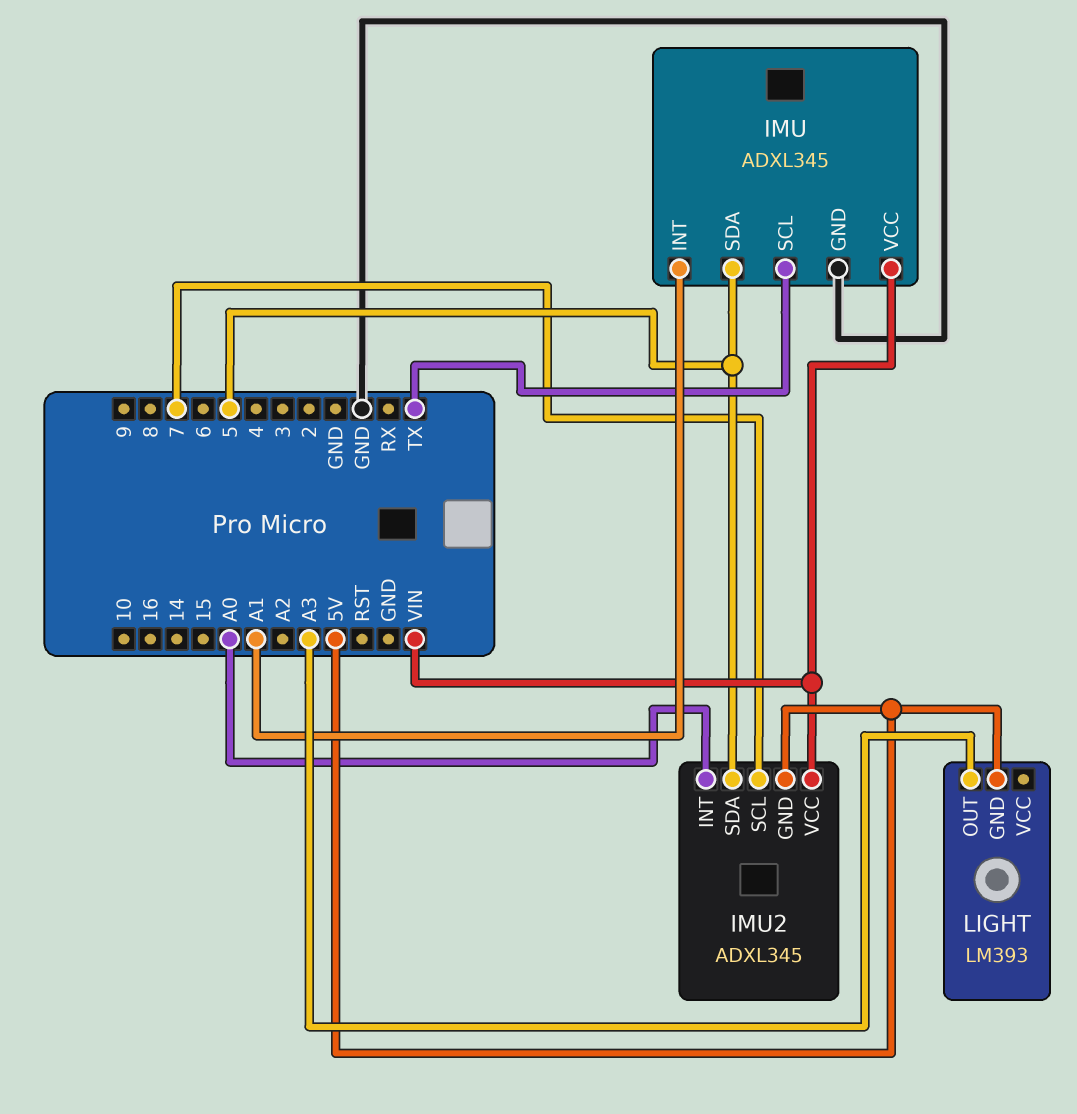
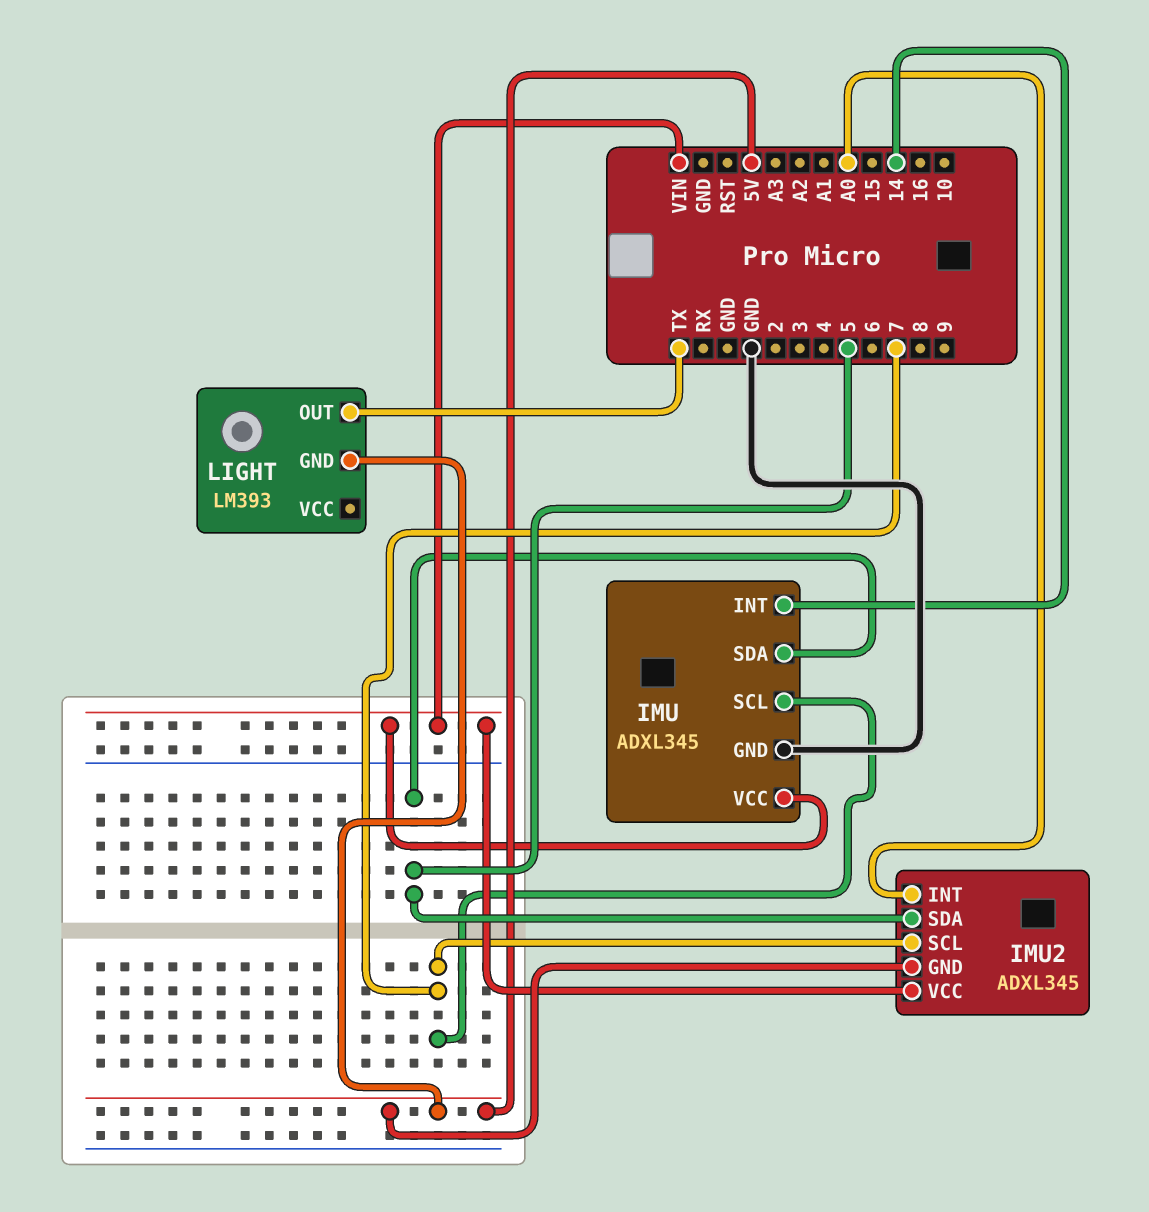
IMU pin INT: A1 -> 14
IMU pin SCL: TX -> 7
LIGHT pin OUT: A3 -> TX

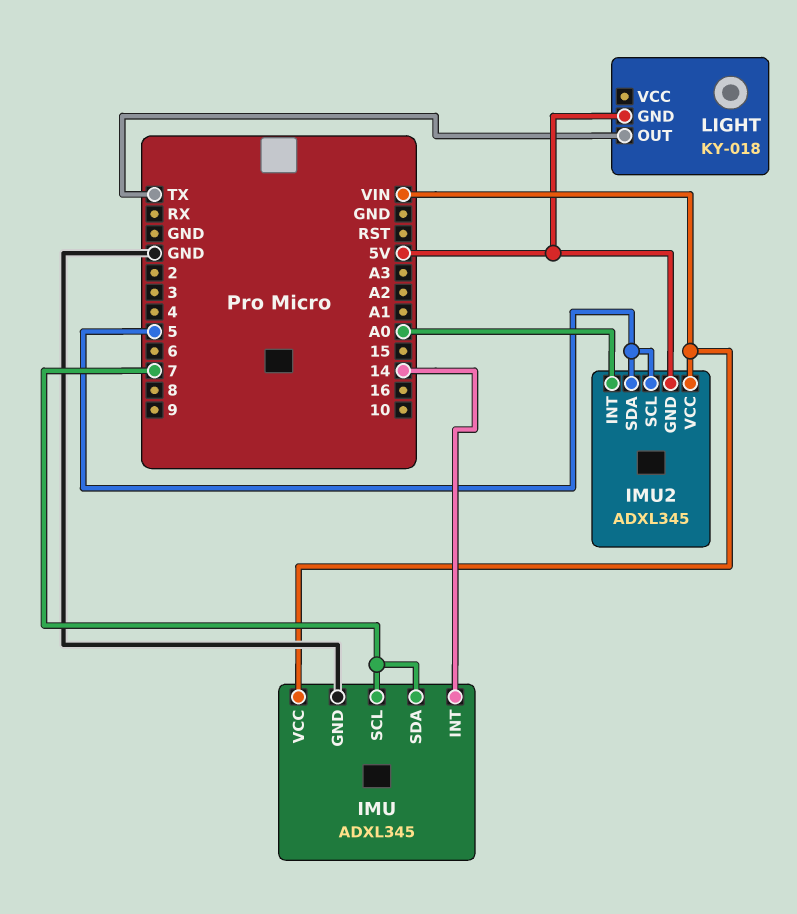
IMU pin SDA: 5 -> 7
IMU2 pin SCL: 7 -> 5
LIGHT: LM393 -> KY-018

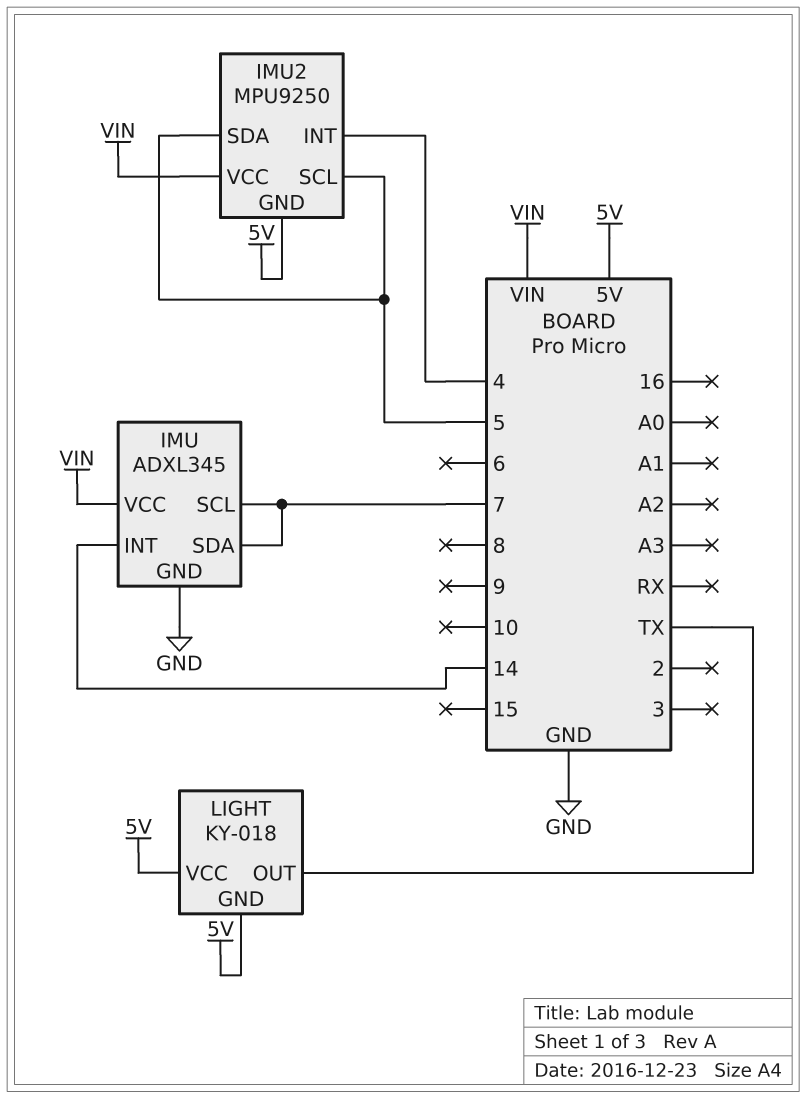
IMU2: ADXL345 -> MPU9250
IMU2 pin INT: A0 -> 4
LIGHT pin VCC: none -> 5V

